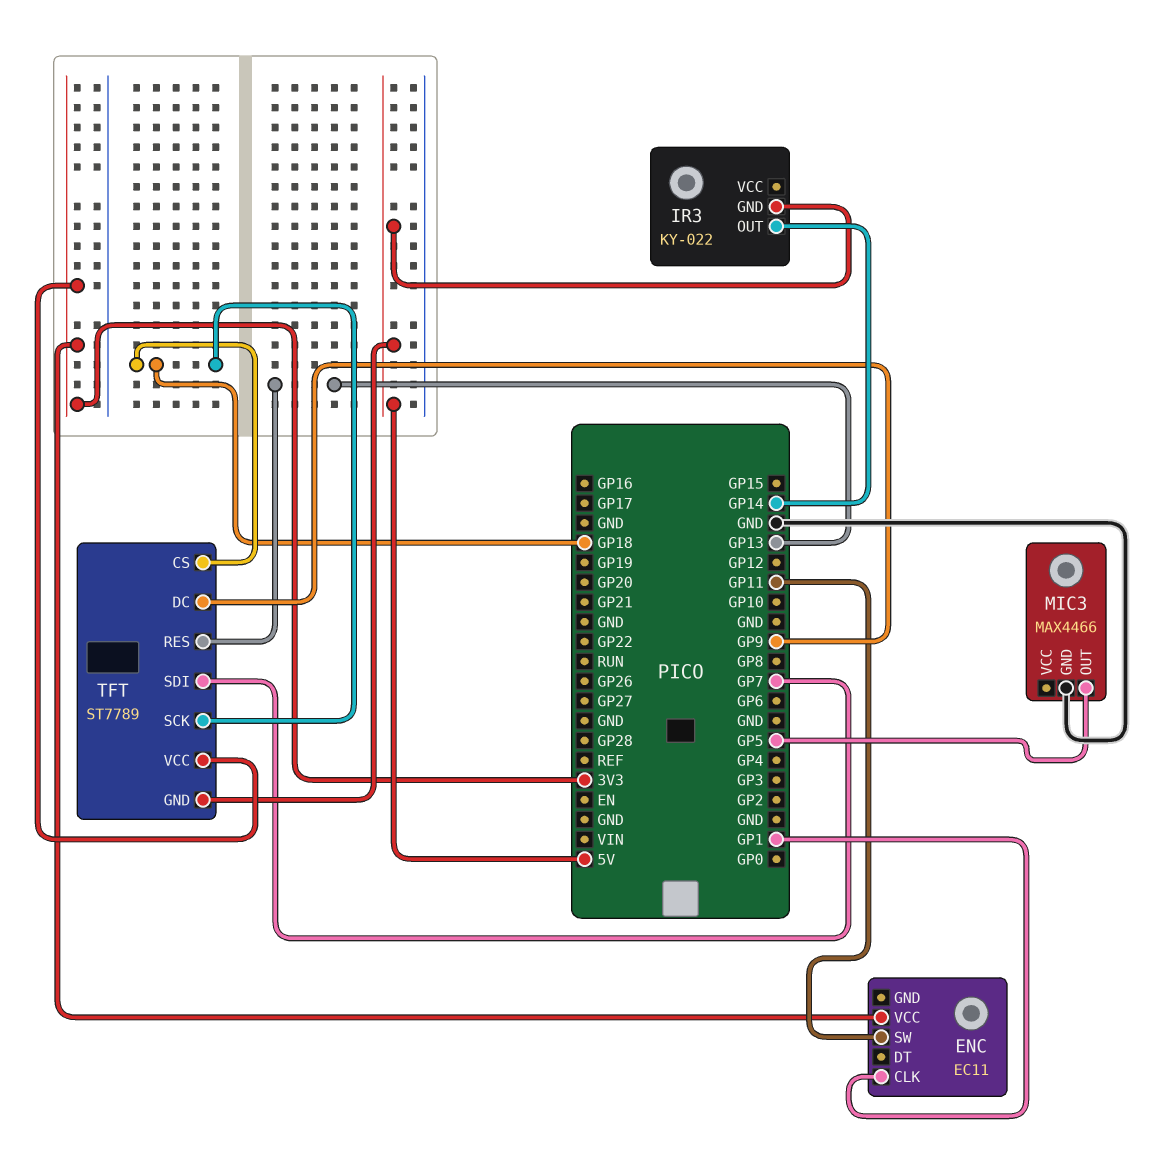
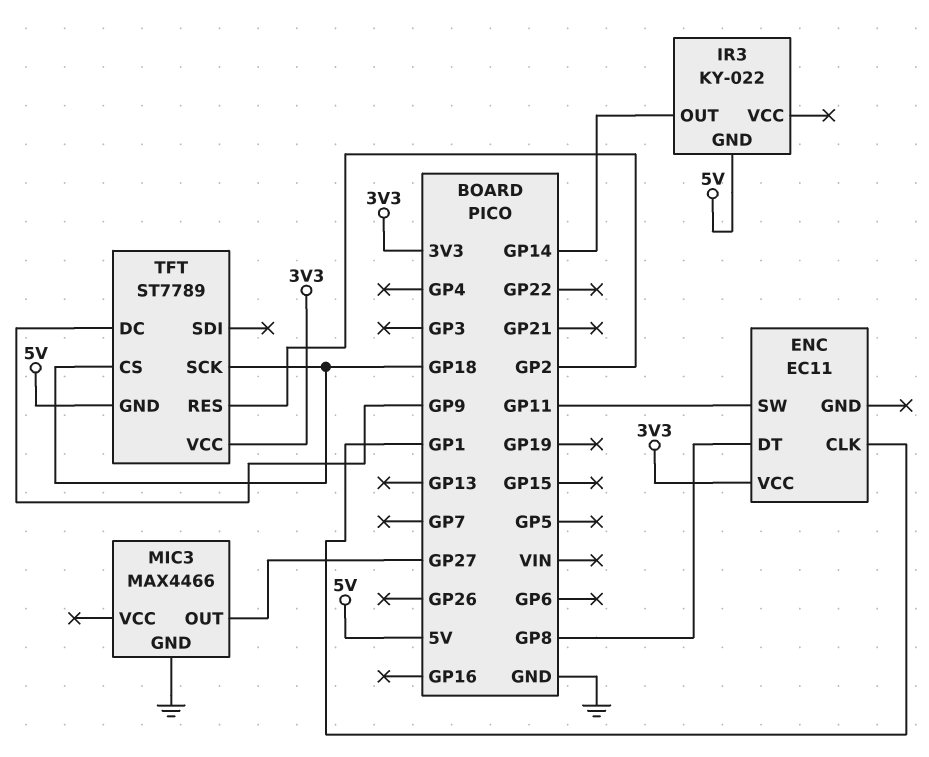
ENC pin DT: none -> GP8
MIC3 pin OUT: GP5 -> GP27
TFT pin RES: GP13 -> GP2
TFT pin SDI: GP7 -> none

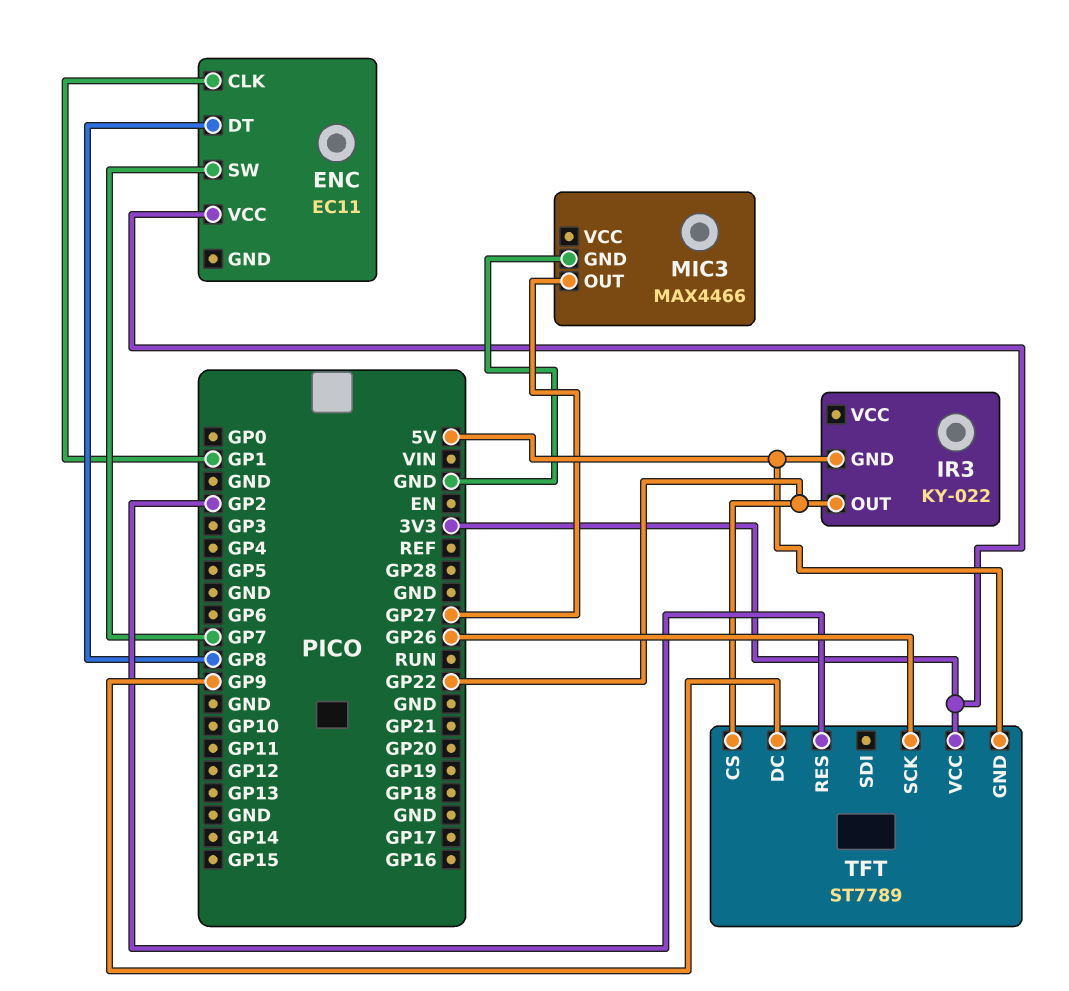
ENC pin SW: GP11 -> GP7
IR3 pin OUT: GP14 -> GP22
TFT pin CS: GP18 -> GP22
TFT pin SCK: GP18 -> GP26

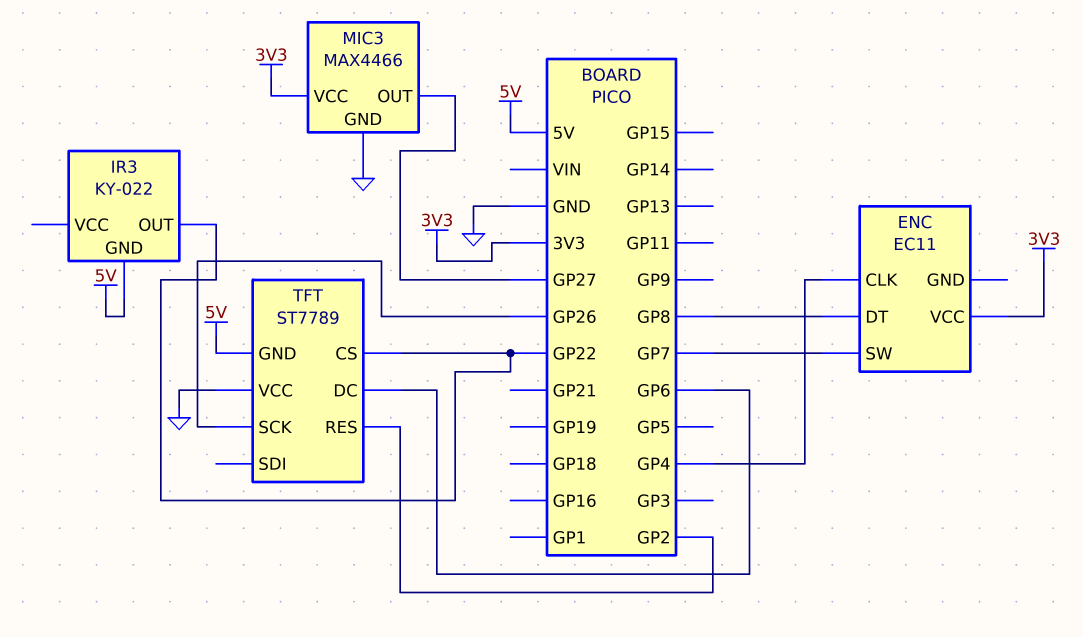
ENC pin CLK: GP1 -> GP4
MIC3 pin VCC: none -> 3V3
TFT pin DC: GP9 -> GP6
TFT pin VCC: 3V3 -> GND

